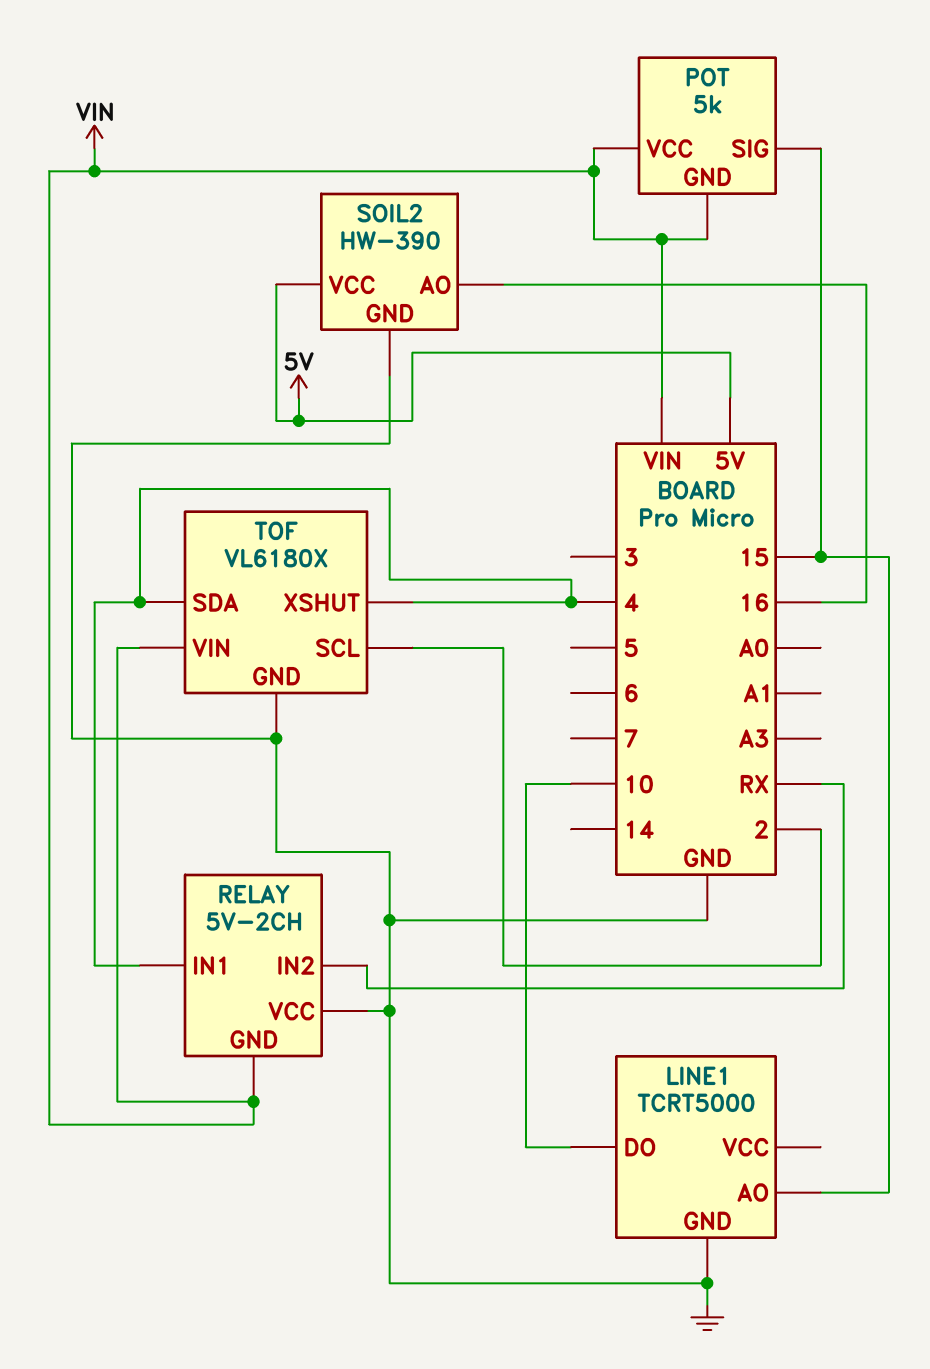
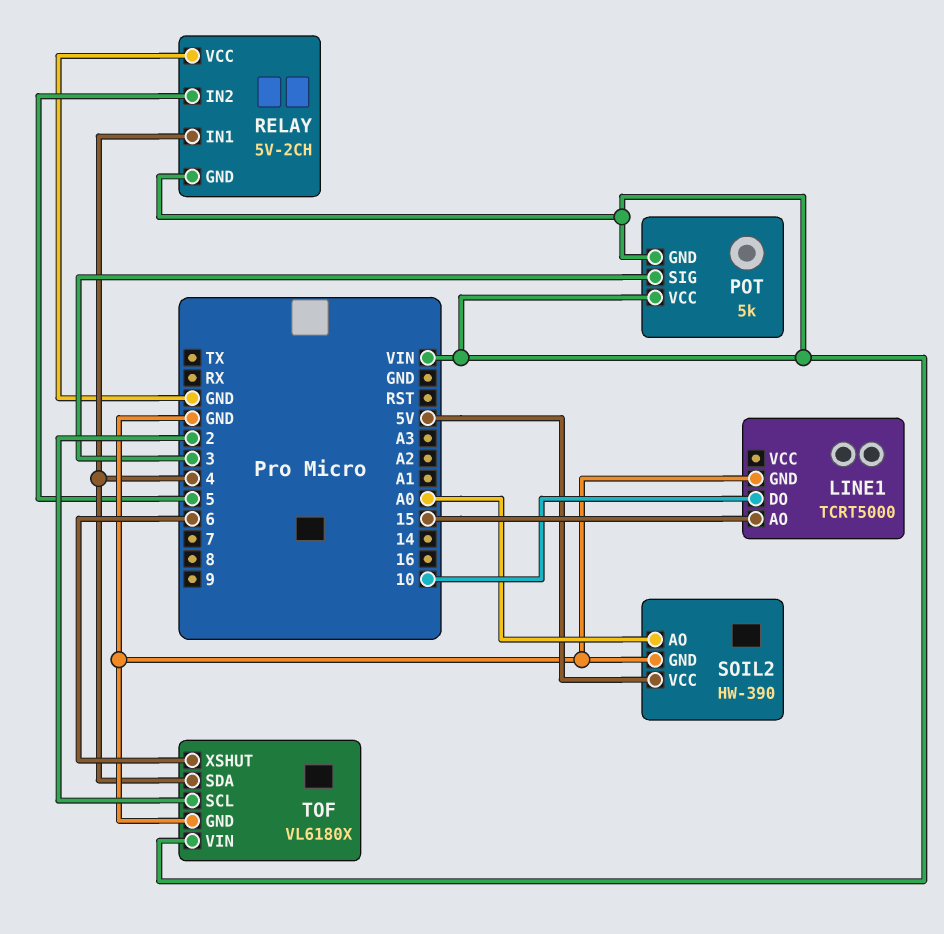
POT pin SIG: 15 -> 3
RELAY pin IN2: RX -> 5
SOIL2 pin AO: 16 -> A0
TOF pin XSHUT: 4 -> 6

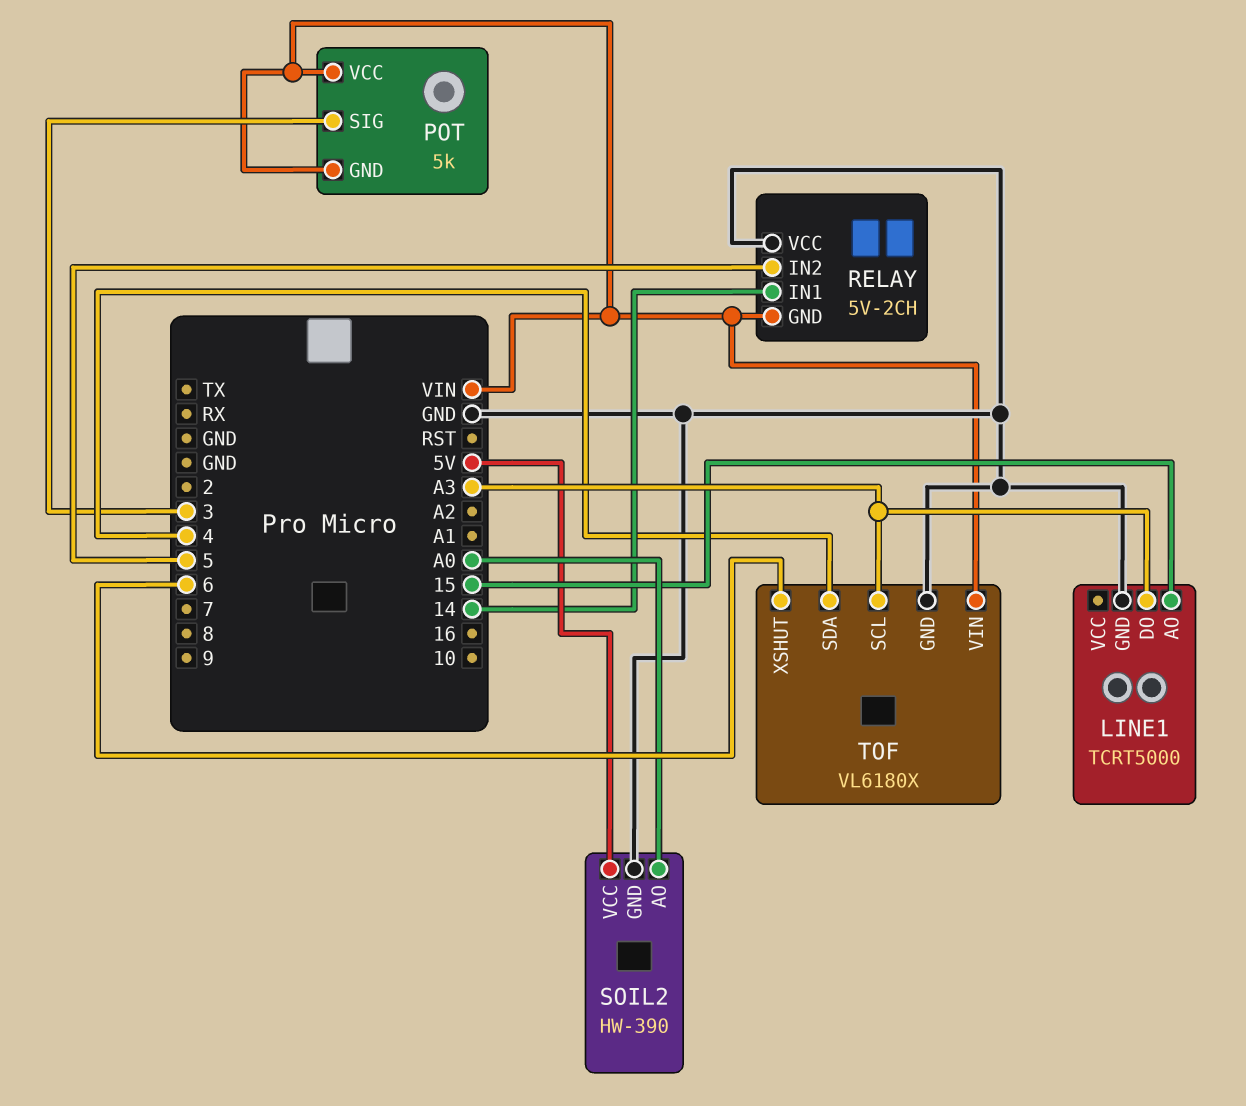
LINE1 pin DO: 10 -> A3
RELAY pin IN1: 4 -> 14
TOF pin SCL: 2 -> A3

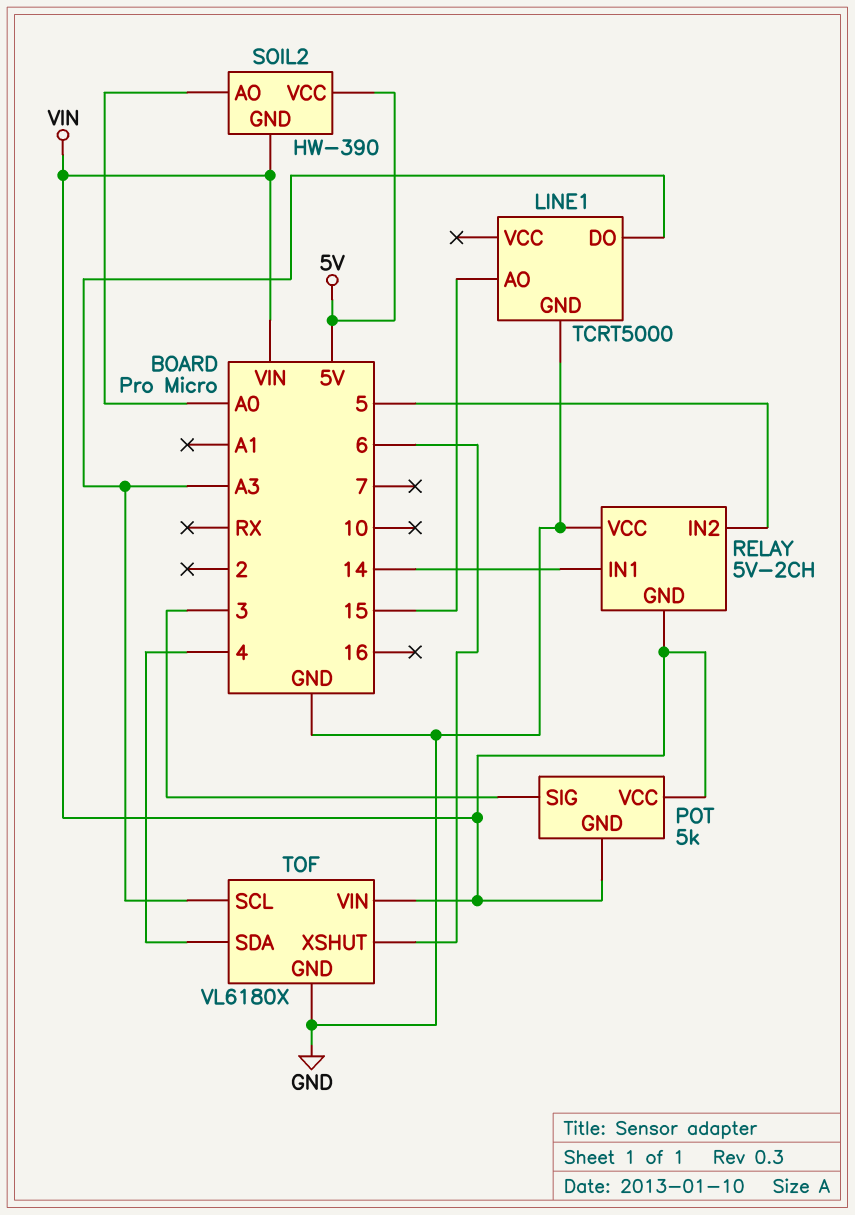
SOIL2 pin GND: GND -> VIN

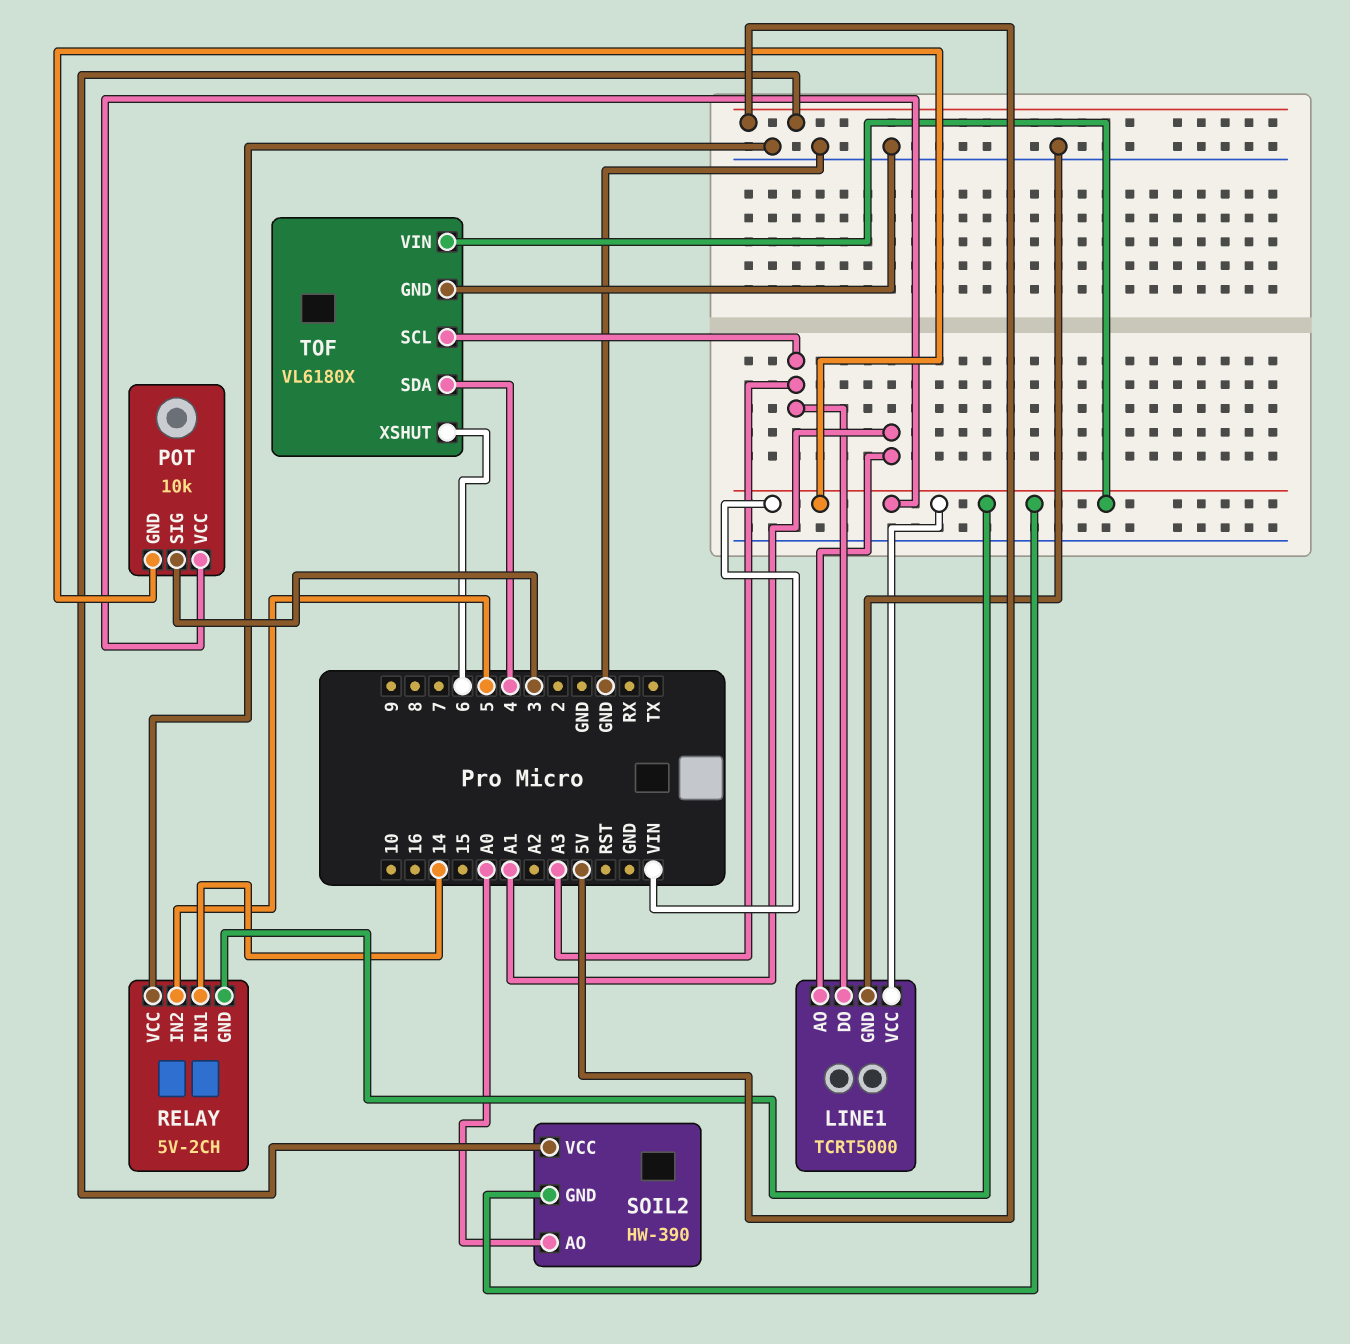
LINE1 pin AO: 15 -> A1
LINE1 pin VCC: none -> VIN
POT: 5k -> 10k

